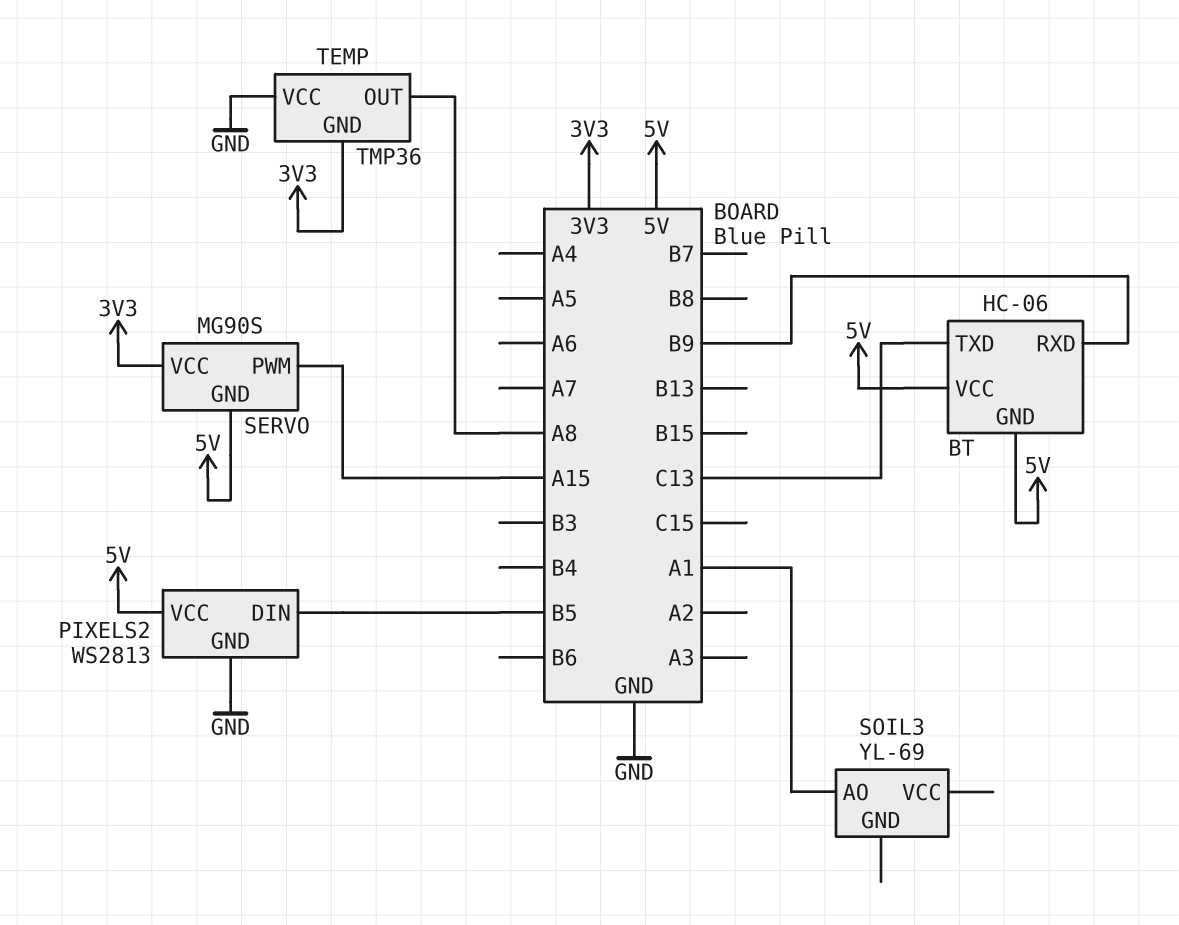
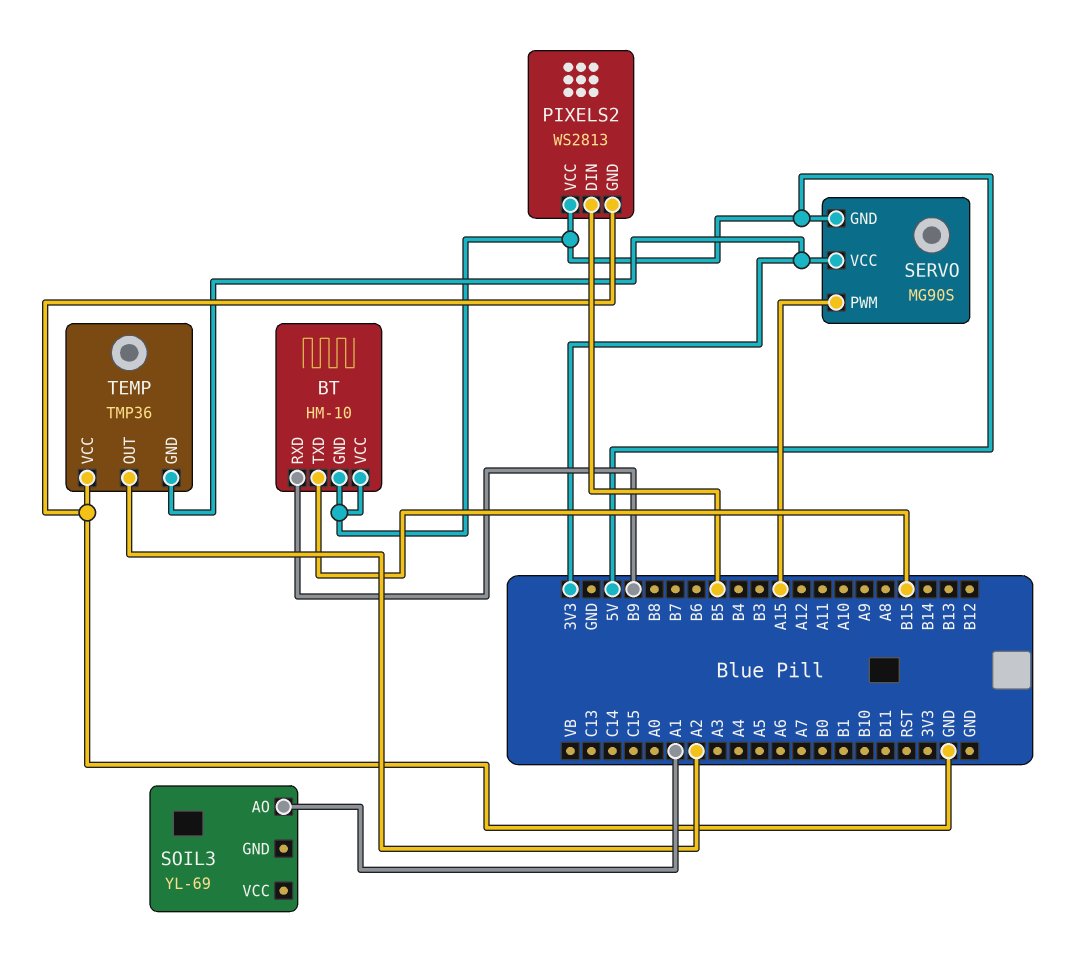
BT: HC-06 -> HM-10
BT pin TXD: C13 -> B15
TEMP pin OUT: A8 -> A2

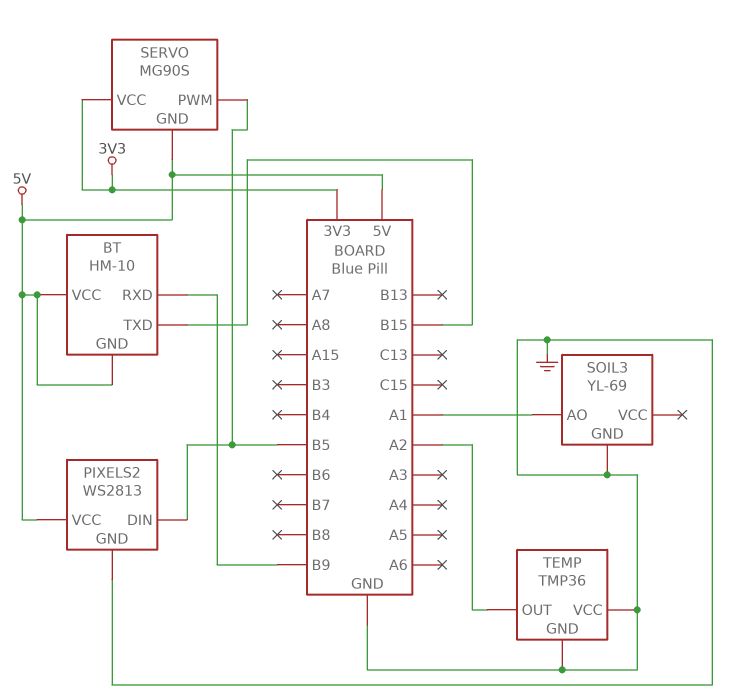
SERVO pin PWM: A15 -> B5
SOIL3 pin GND: none -> GND
TEMP pin GND: 3V3 -> GND

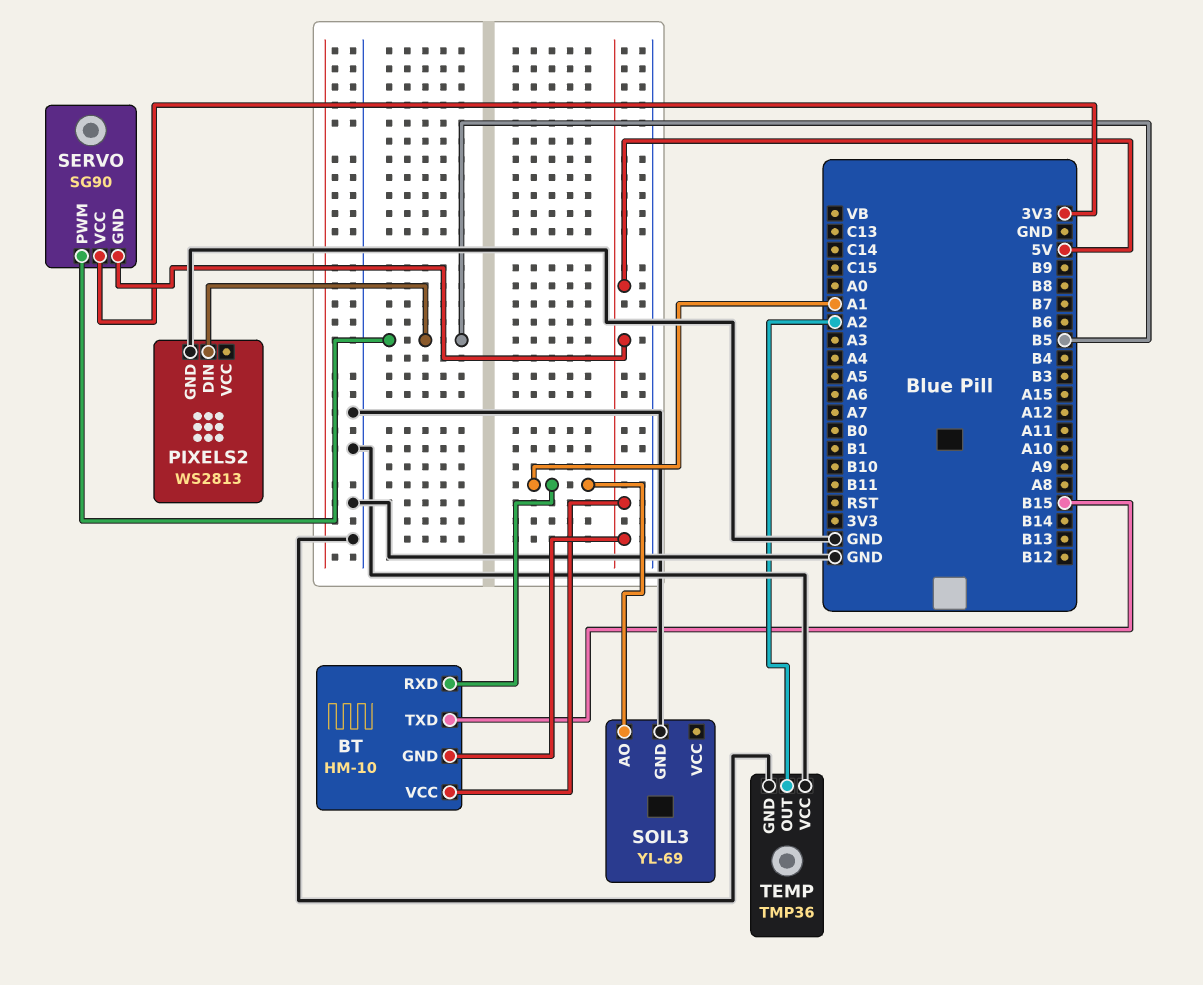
BT pin RXD: B9 -> A1
PIXELS2 pin VCC: 5V -> none
SERVO: MG90S -> SG90

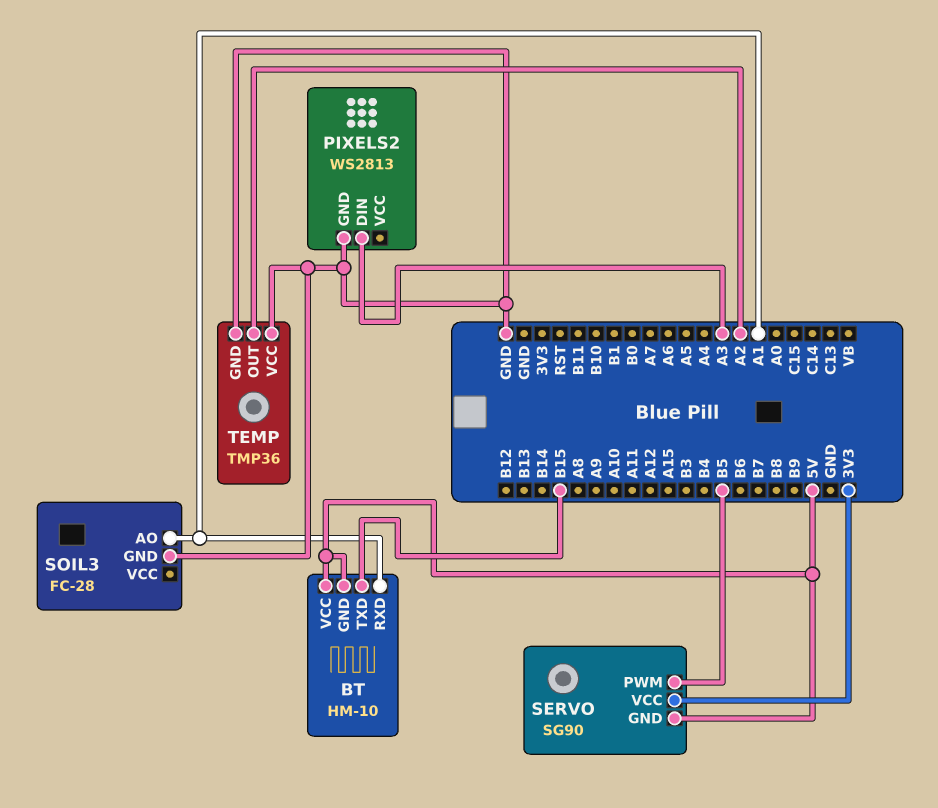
PIXELS2 pin DIN: B5 -> A3
SOIL3: YL-69 -> FC-28

